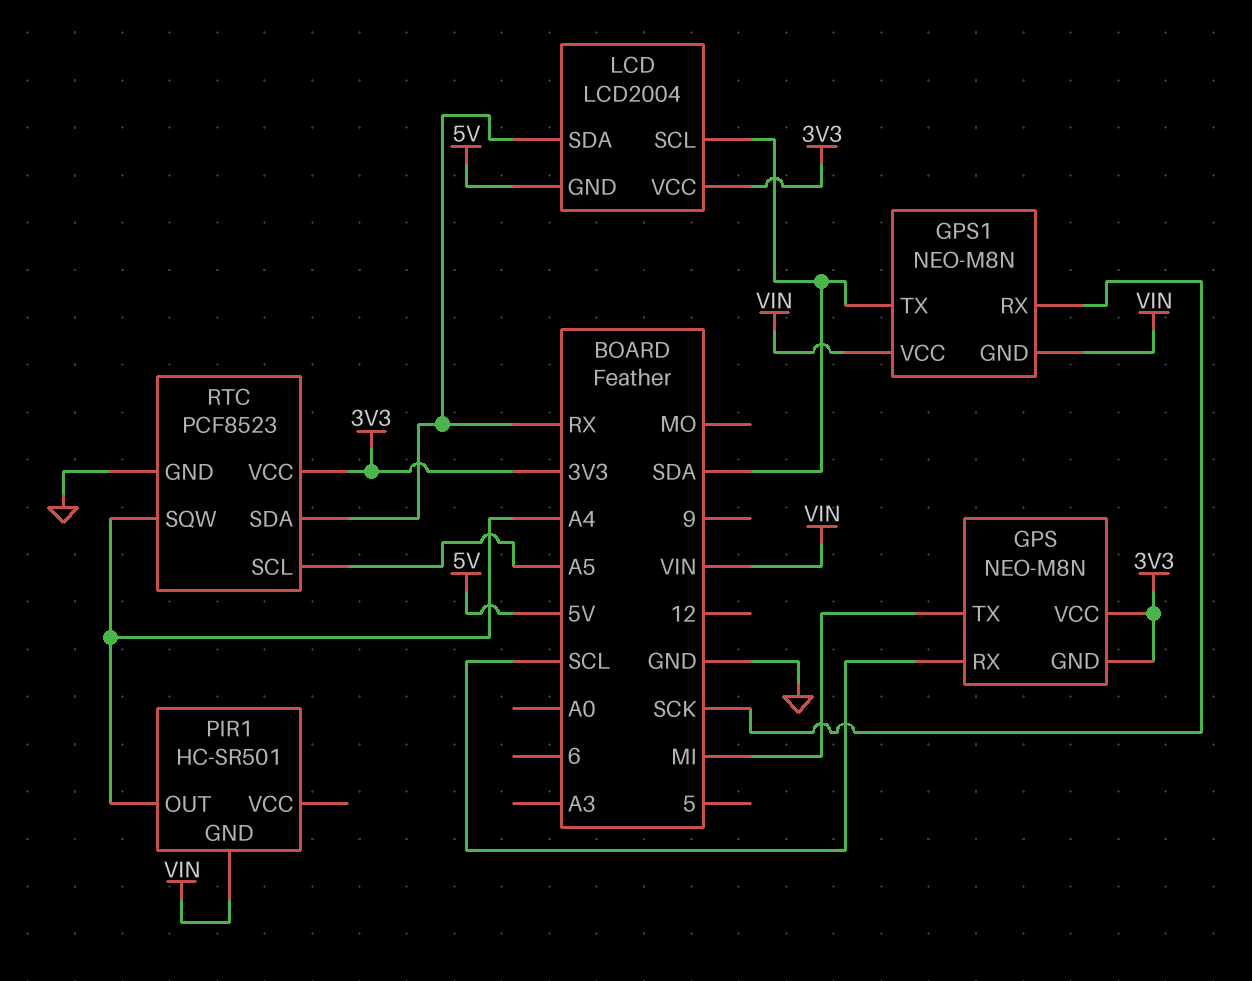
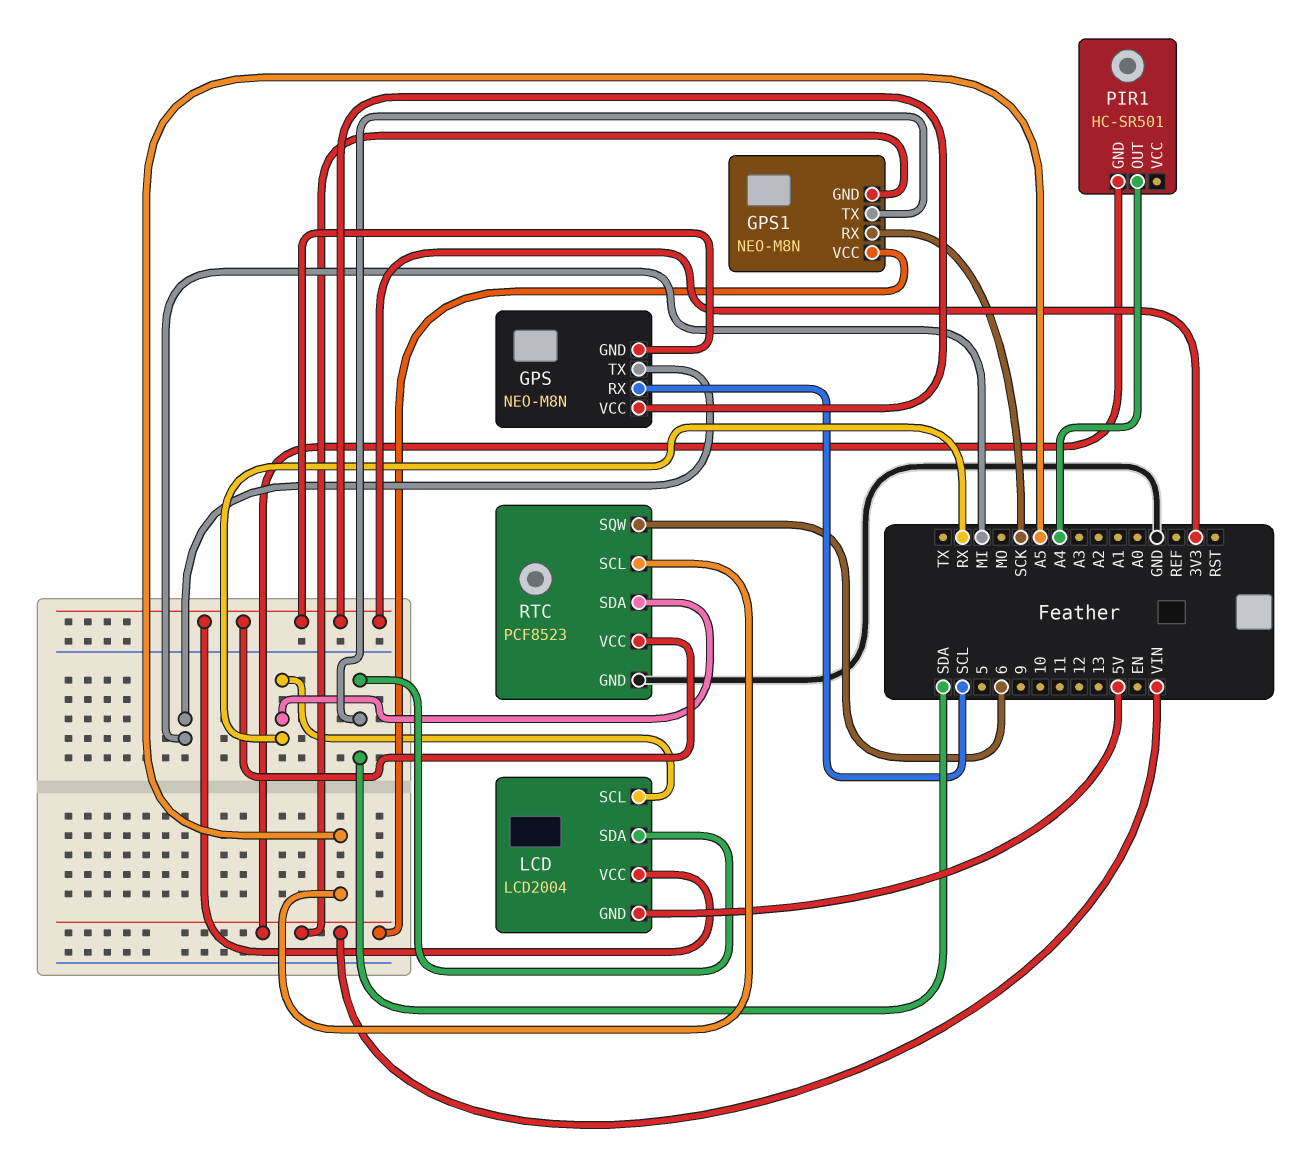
LCD pin SCL: SDA -> RX
LCD pin SDA: RX -> SDA
RTC pin SQW: A4 -> 6

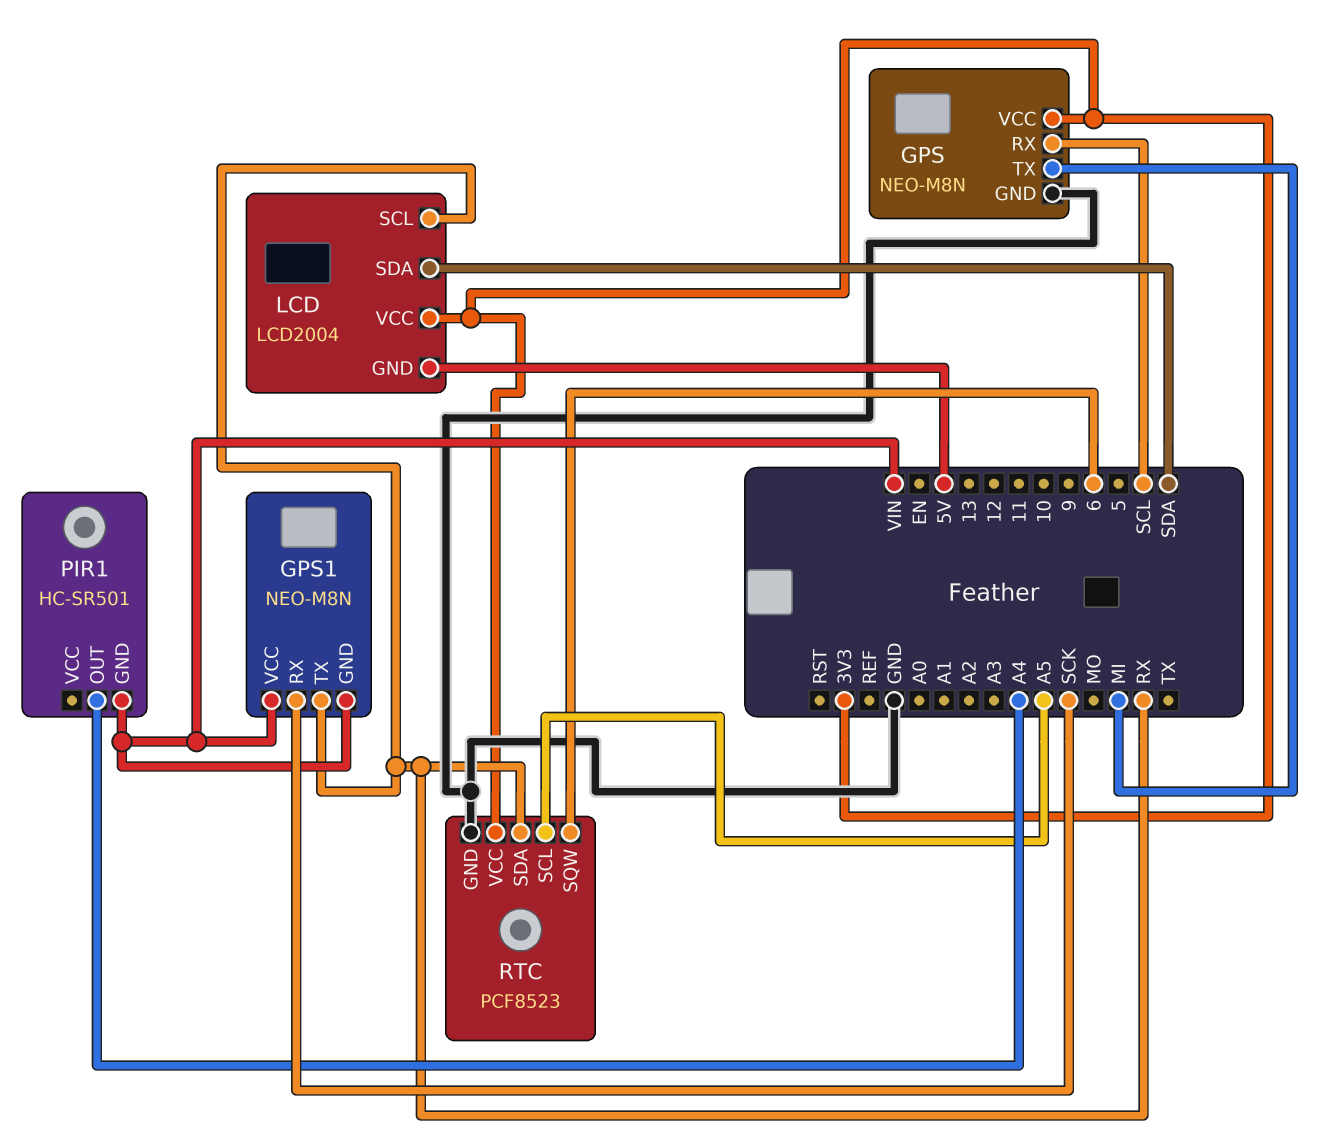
GPS pin GND: 3V3 -> GND
GPS1 pin TX: SDA -> RX

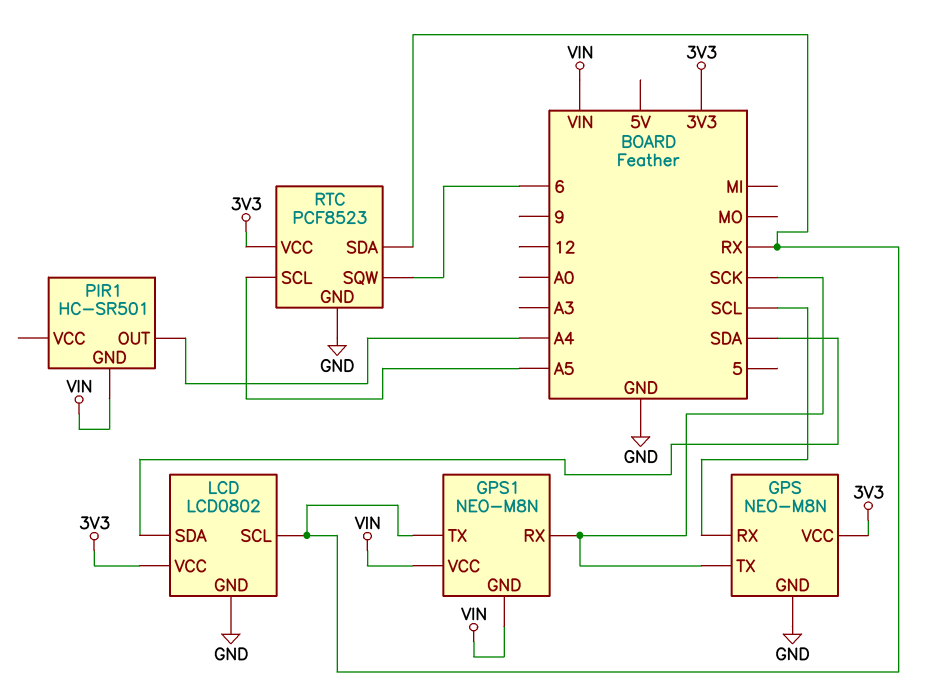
GPS pin TX: MI -> SCK
LCD: LCD2004 -> LCD0802
LCD pin GND: 5V -> GND

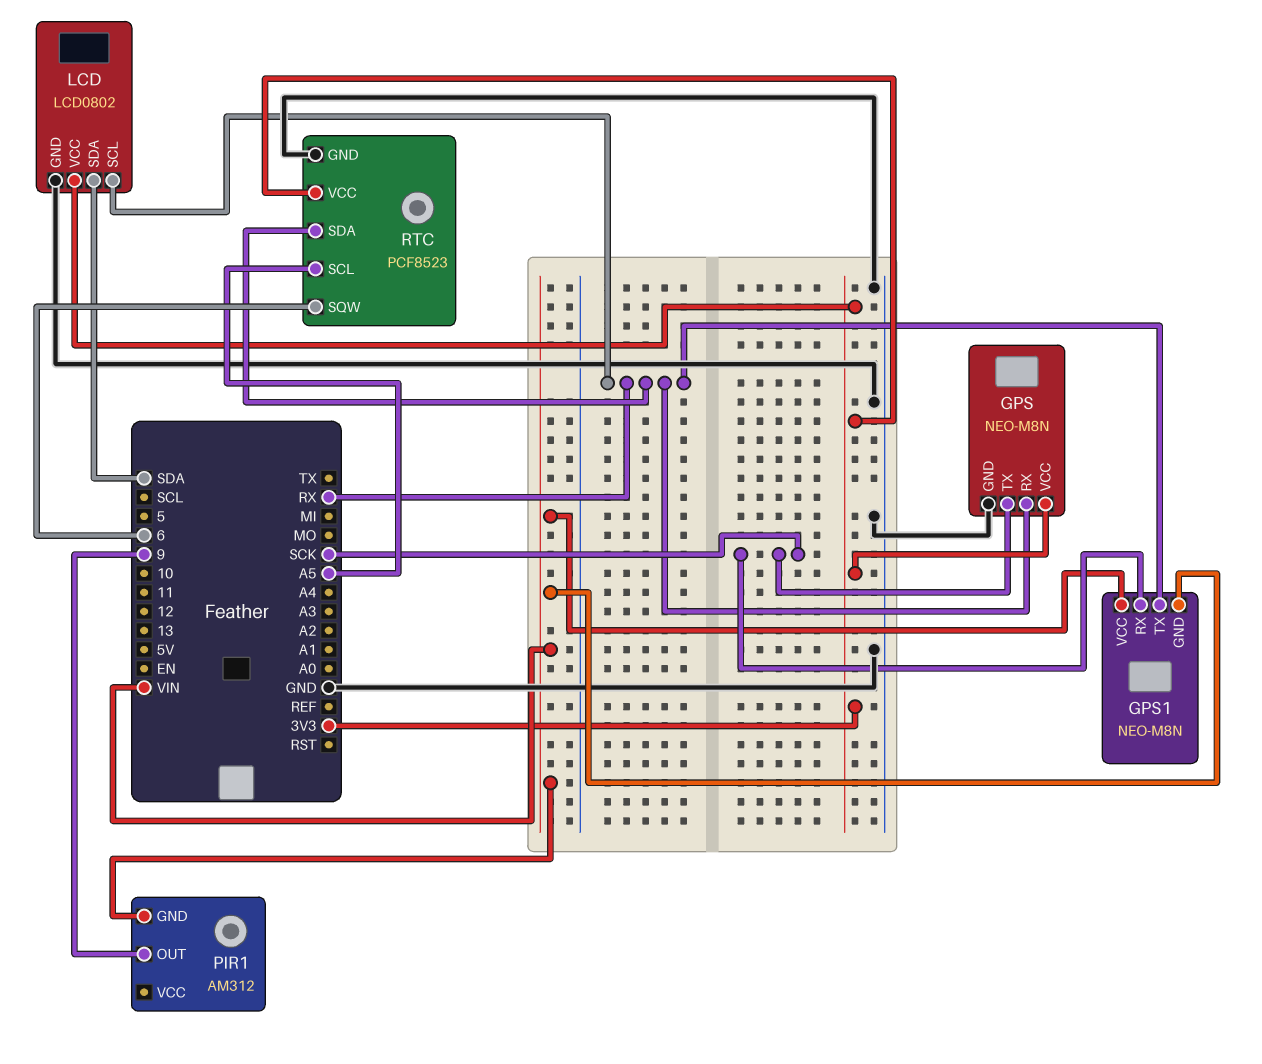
GPS pin RX: SCL -> RX
PIR1: HC-SR501 -> AM312
PIR1 pin OUT: A4 -> 9

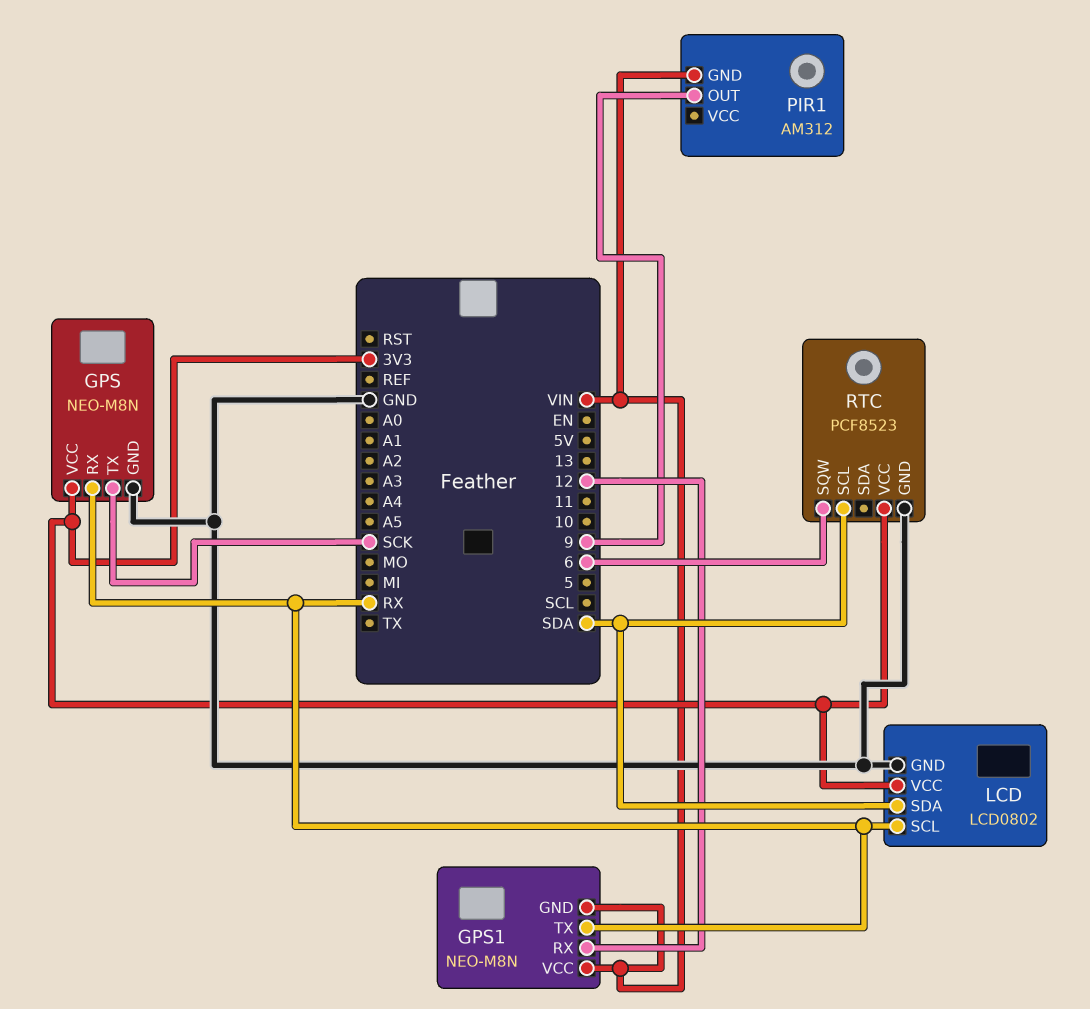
GPS1 pin RX: SCK -> 12
RTC pin SCL: A5 -> SDA
RTC pin SDA: RX -> none

